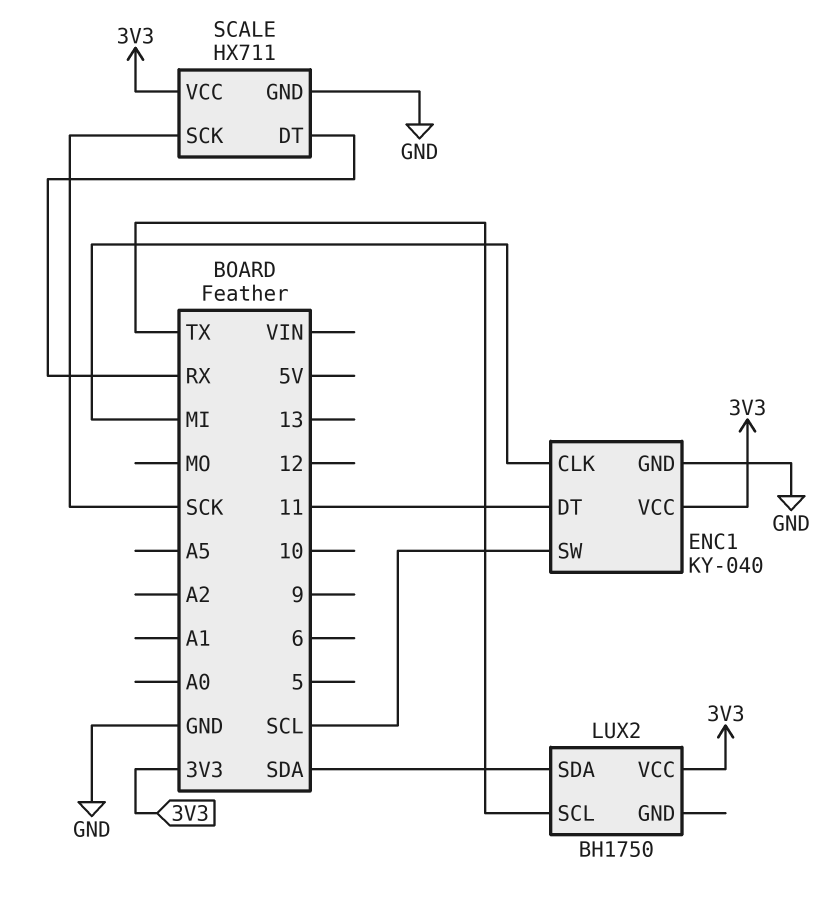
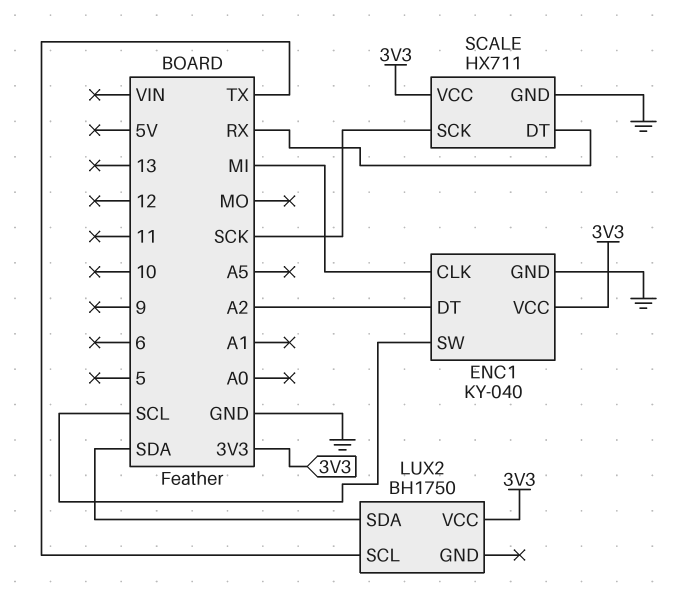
ENC1 pin DT: 11 -> A2

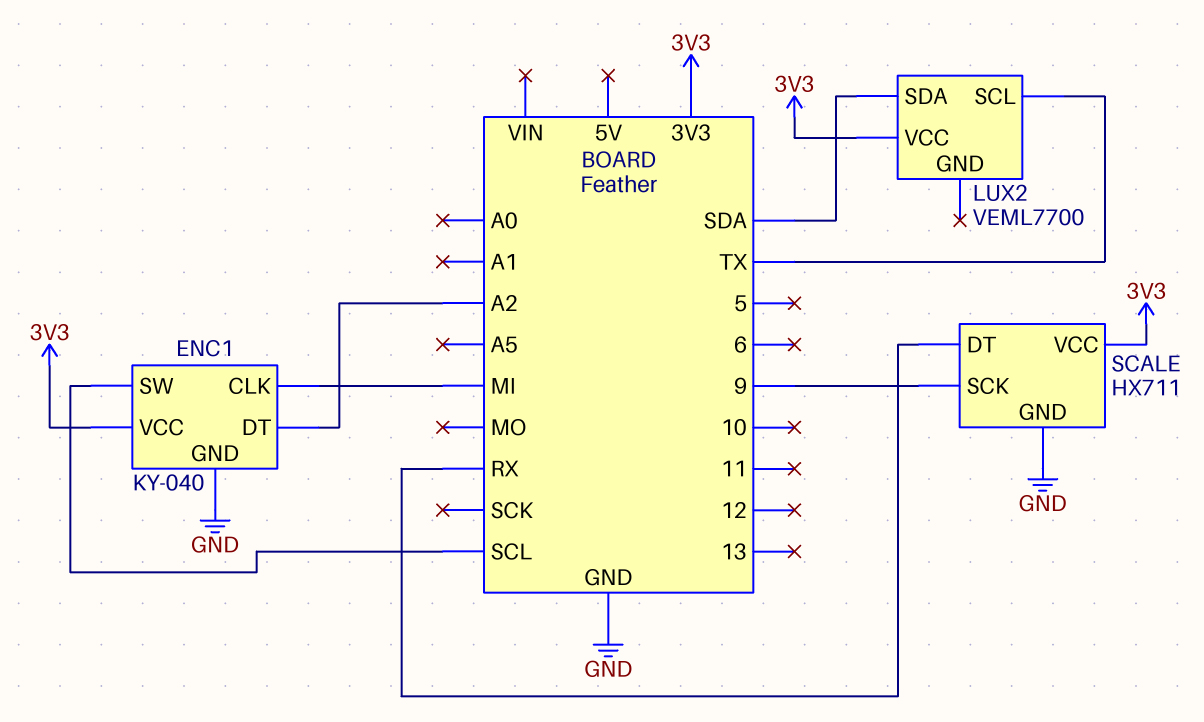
LUX2: BH1750 -> VEML7700
SCALE pin SCK: SCK -> 9

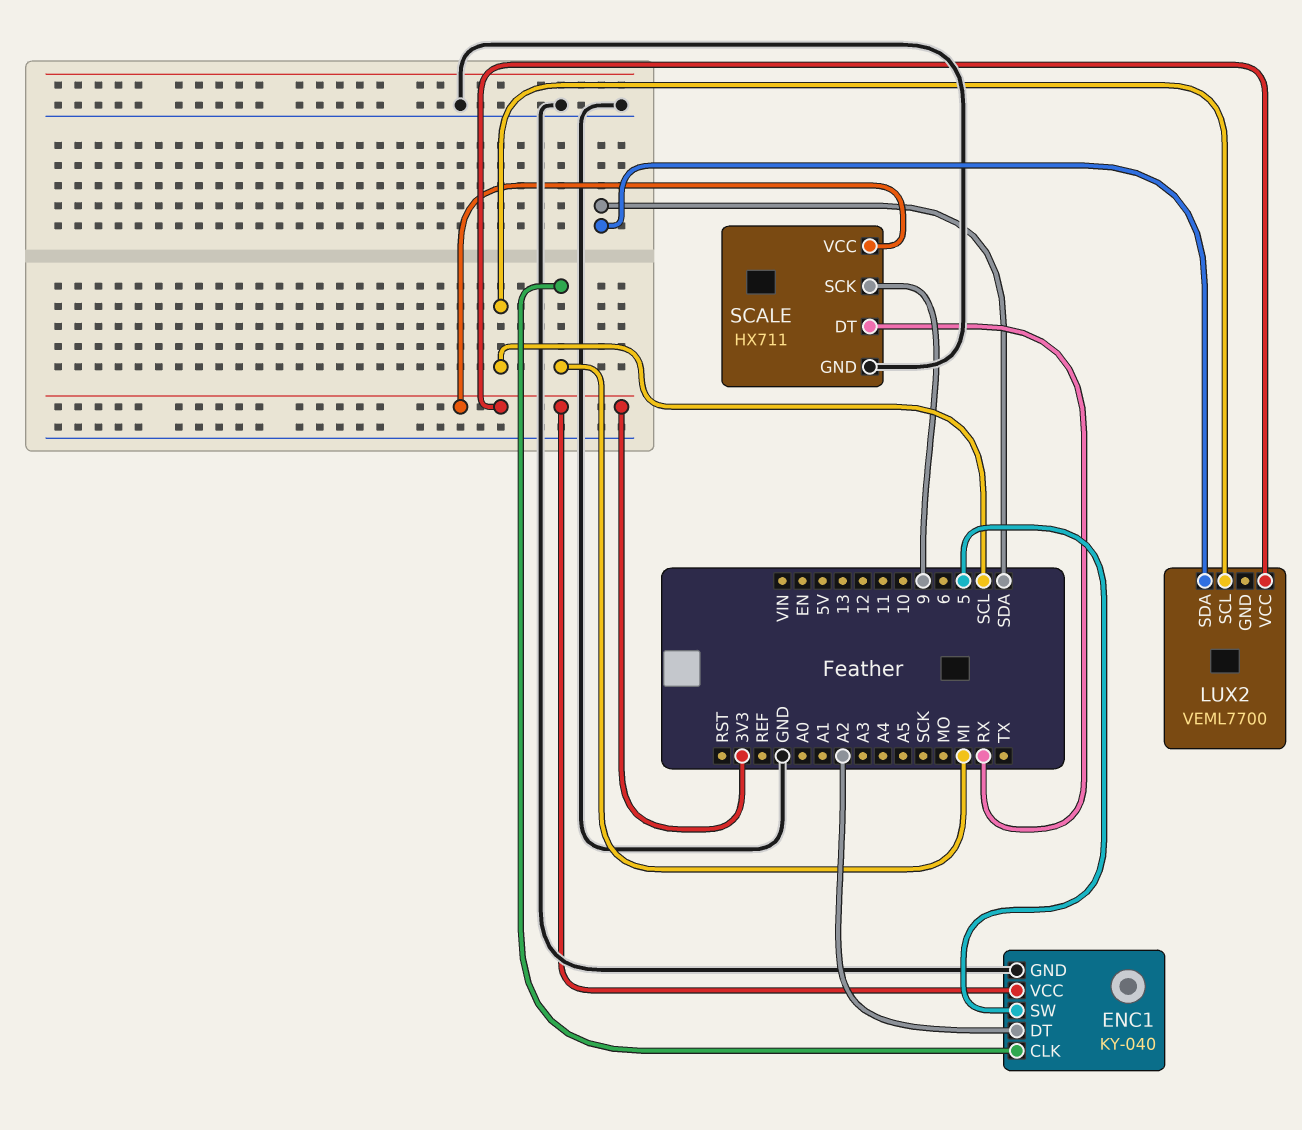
ENC1 pin SW: SCL -> 5
LUX2 pin SCL: TX -> SCL

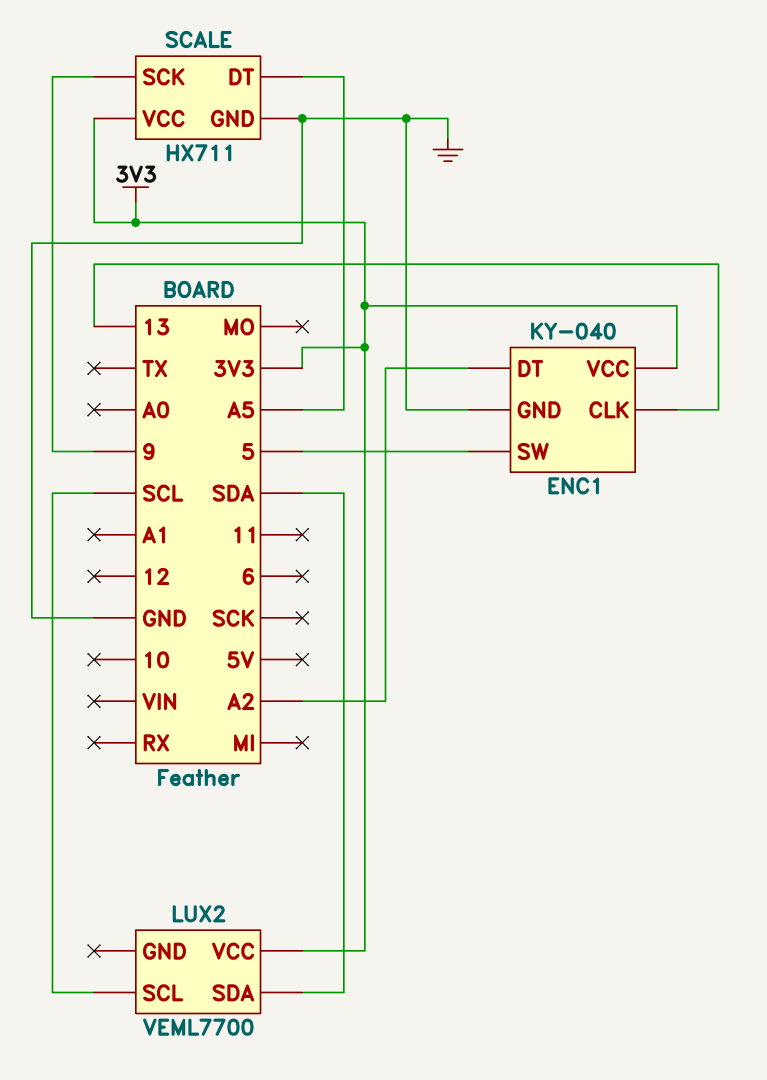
ENC1 pin CLK: MI -> 13
SCALE pin DT: RX -> A5

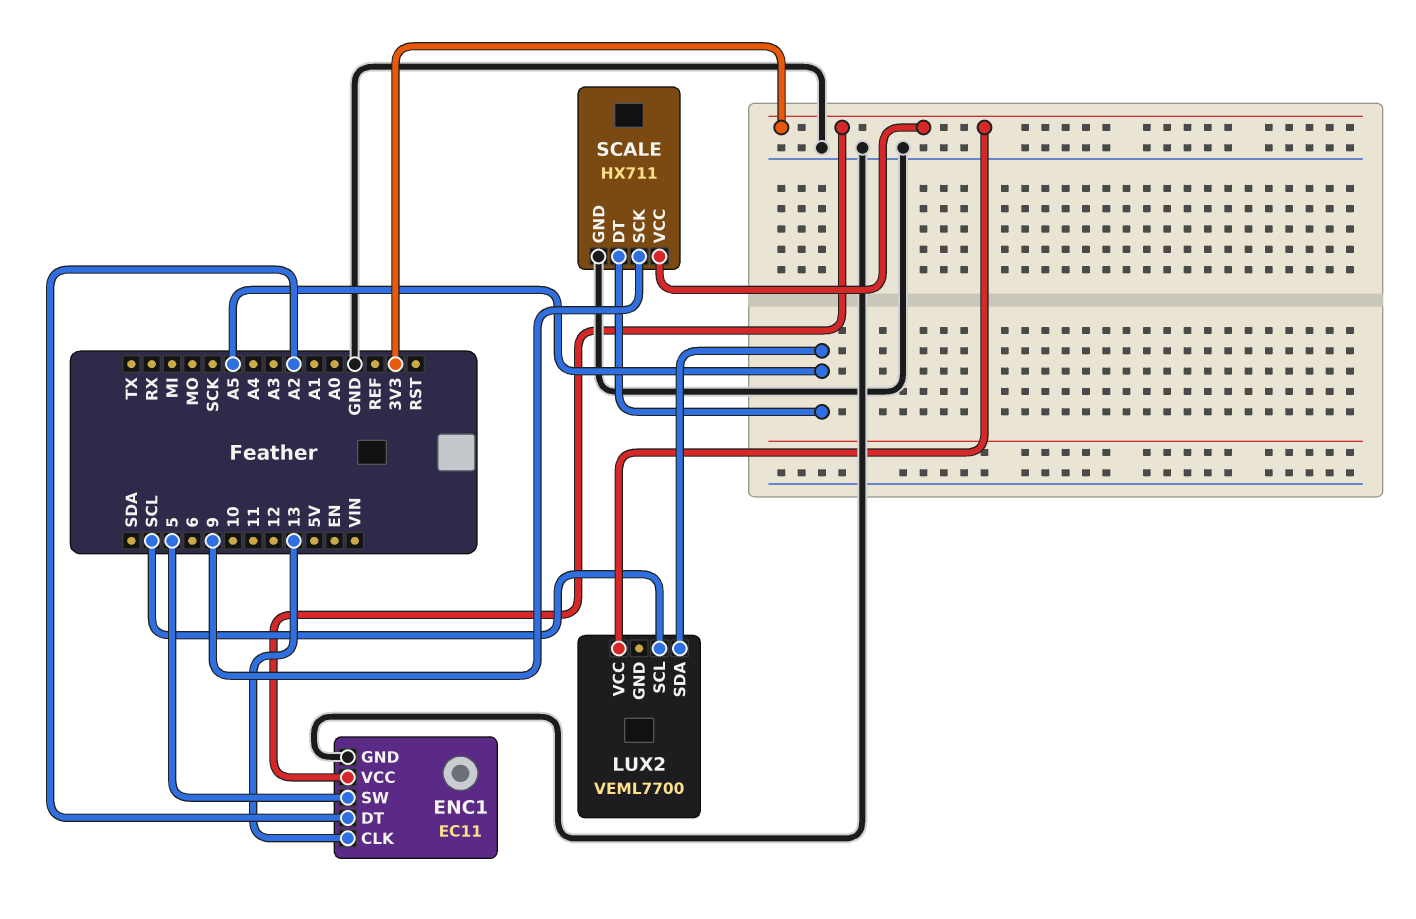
ENC1: KY-040 -> EC11
LUX2 pin SDA: SDA -> A5

